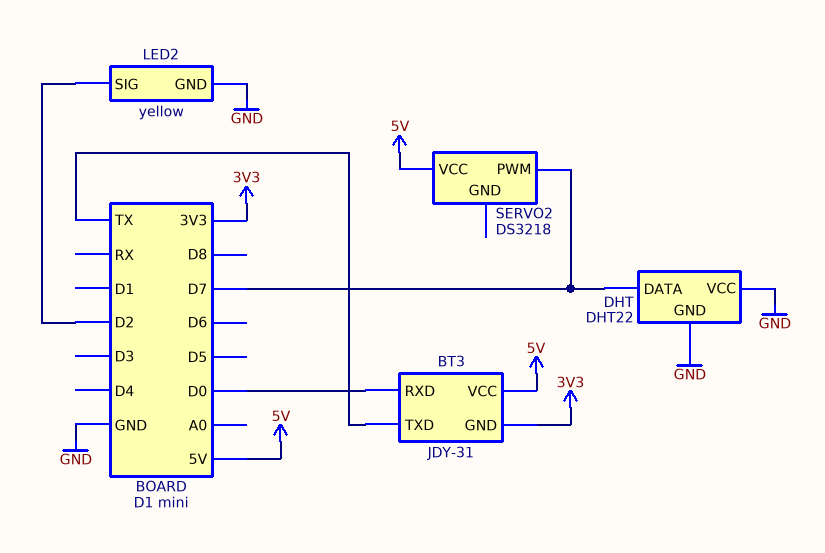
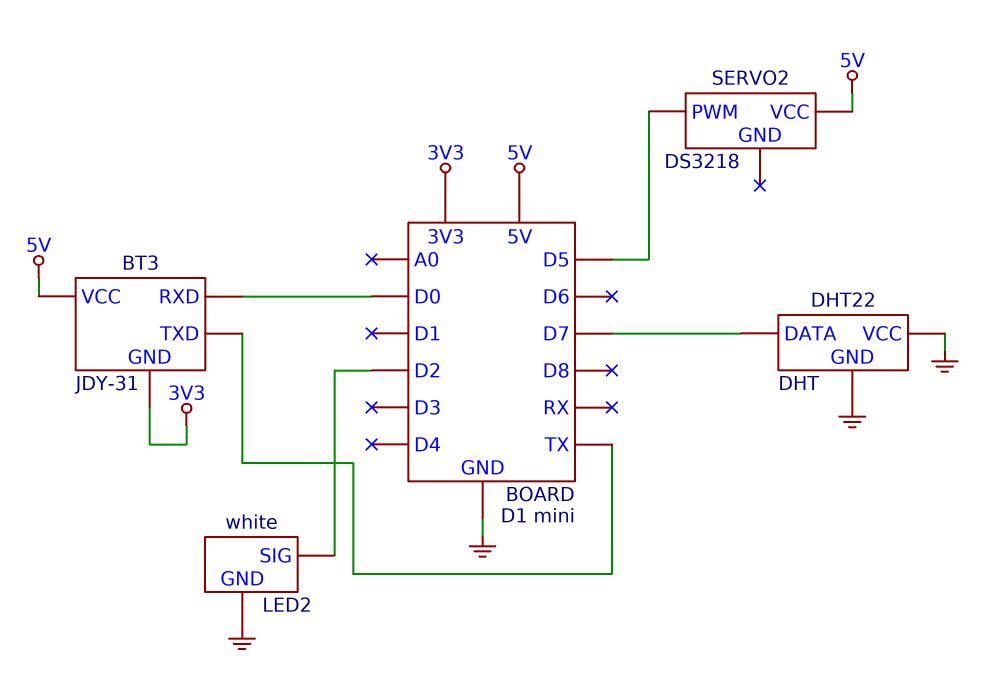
LED2: yellow -> white
SERVO2 pin PWM: D7 -> D5

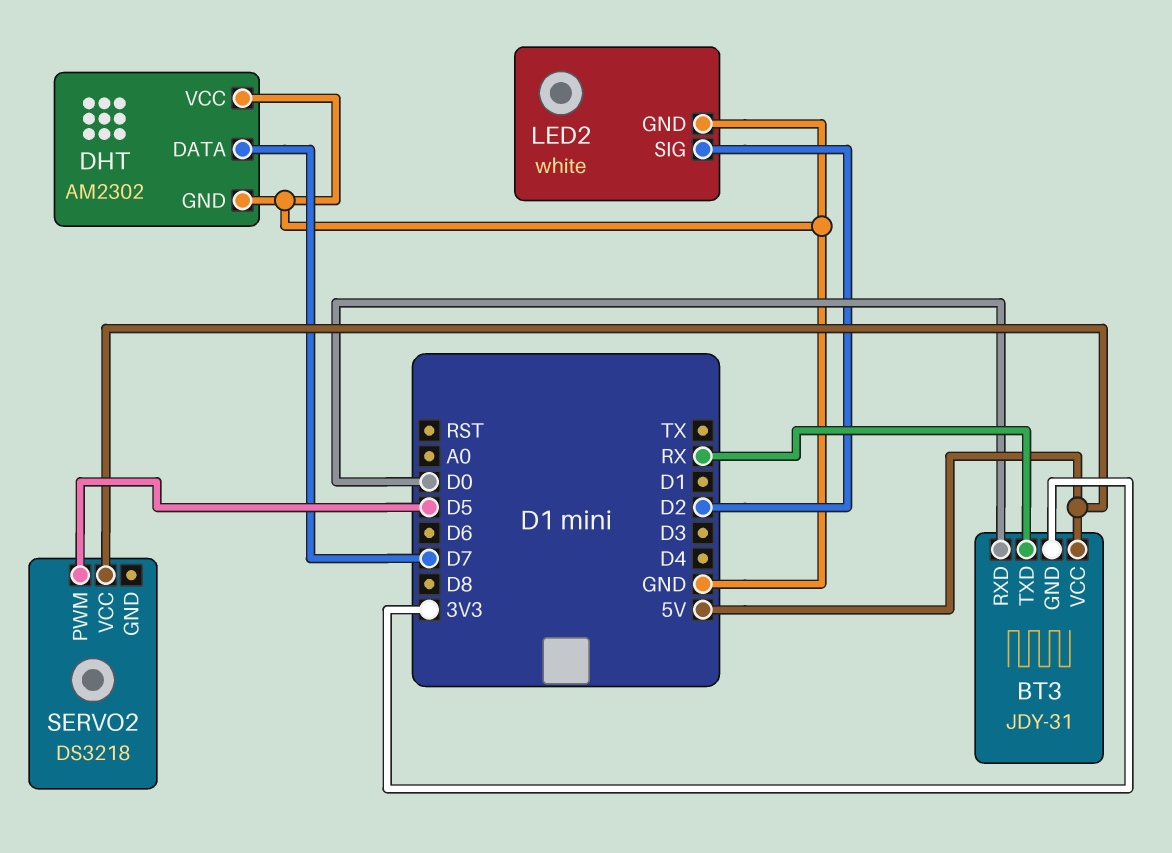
BT3 pin TXD: TX -> RX
DHT: DHT22 -> AM2302

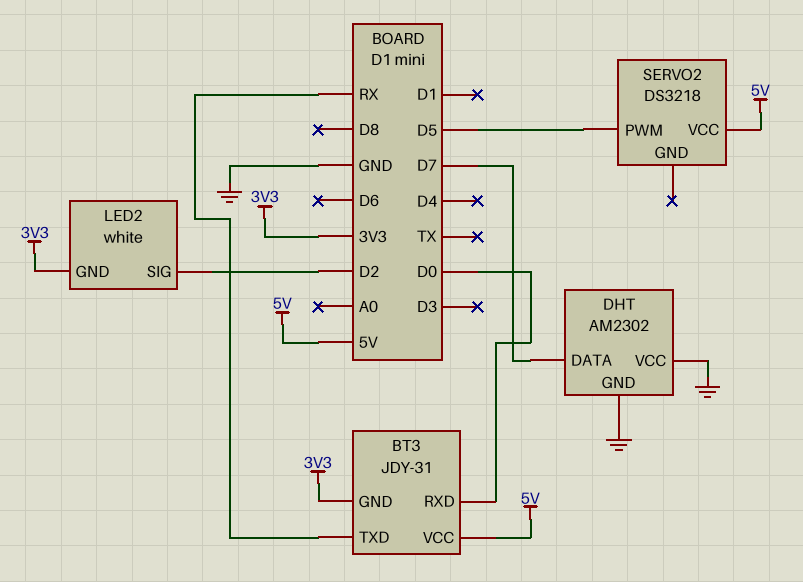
LED2 pin GND: GND -> 3V3

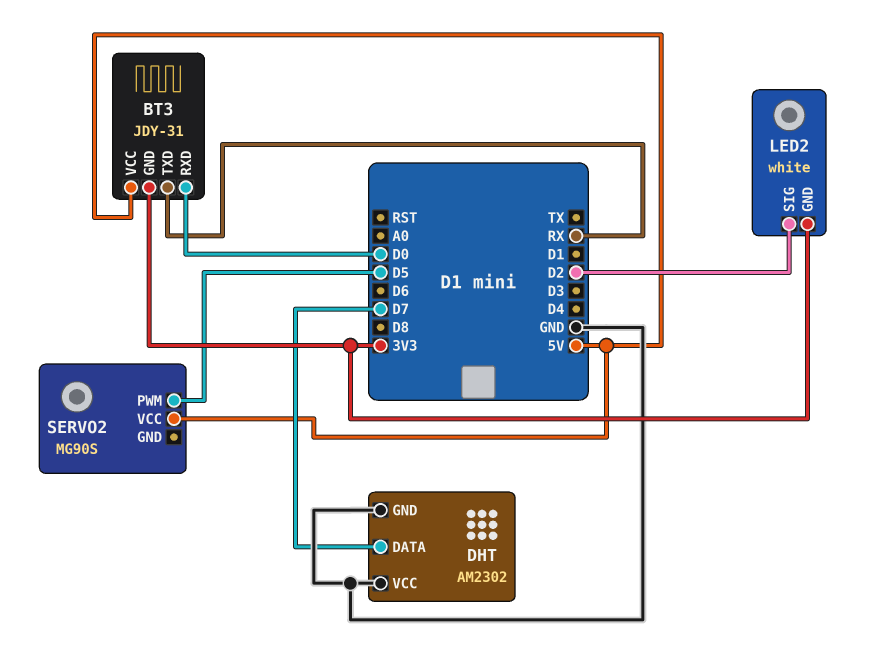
SERVO2: DS3218 -> MG90S

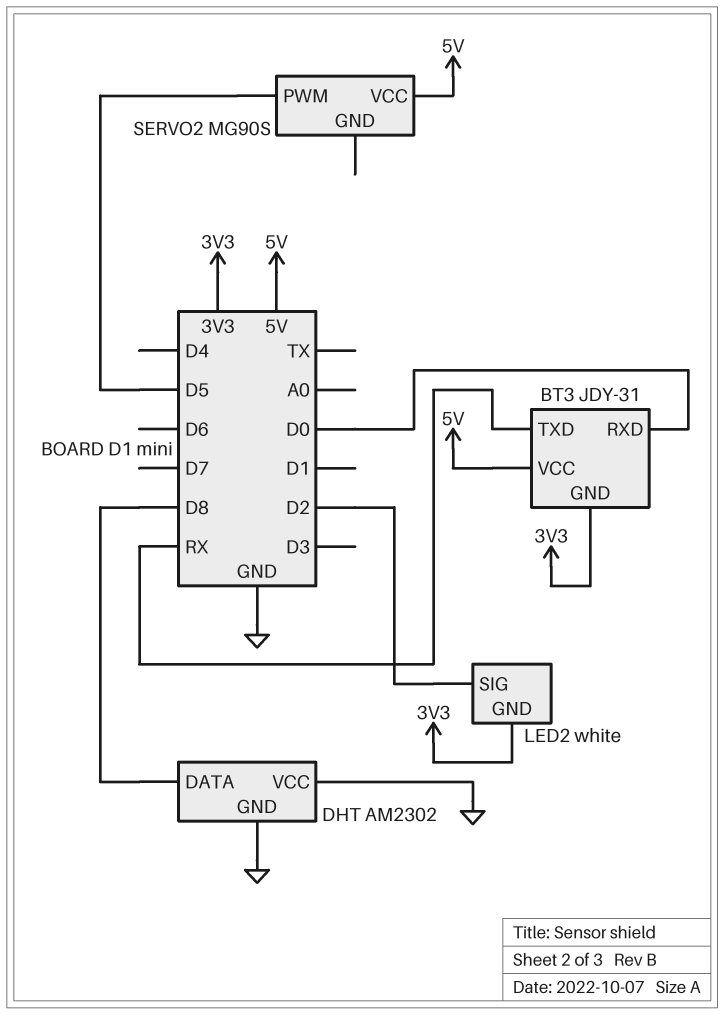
DHT pin DATA: D7 -> D8

